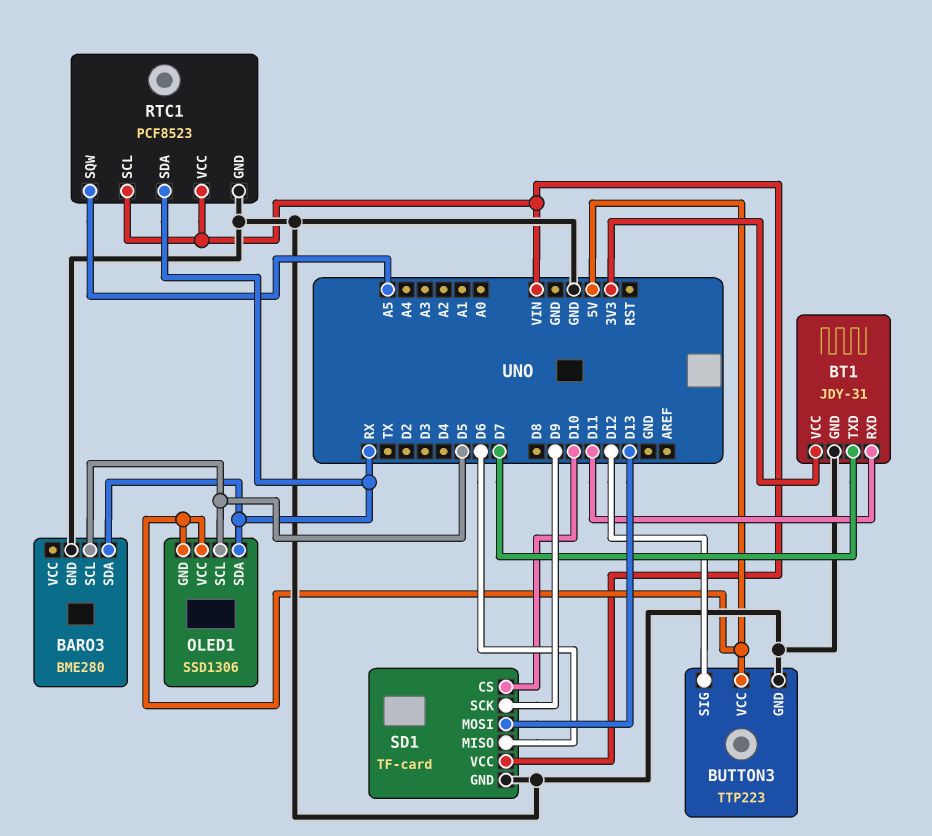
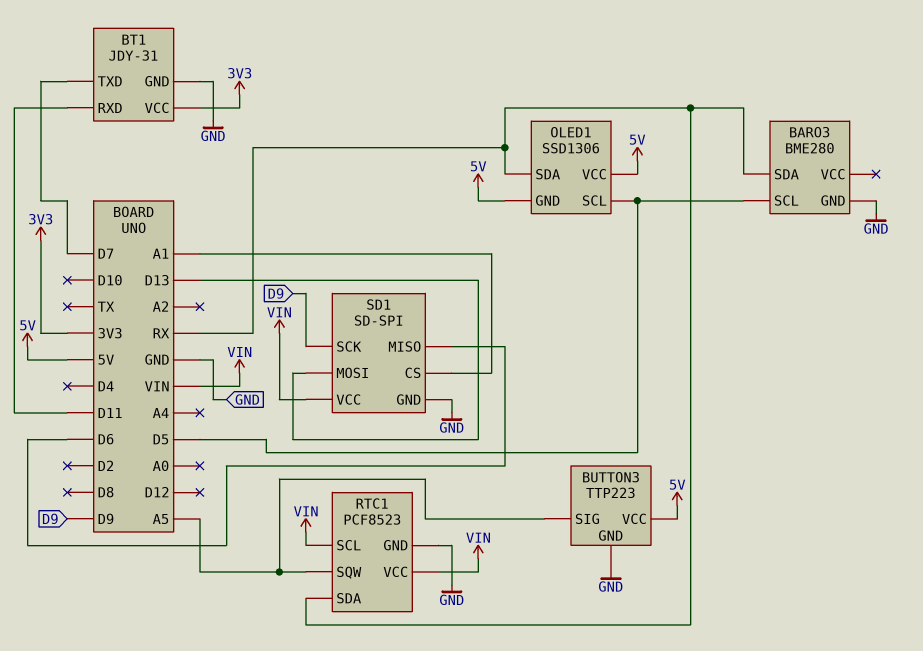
BUTTON3 pin SIG: D12 -> A5
SD1: TF-card -> SD-SPI
SD1 pin CS: D10 -> A1

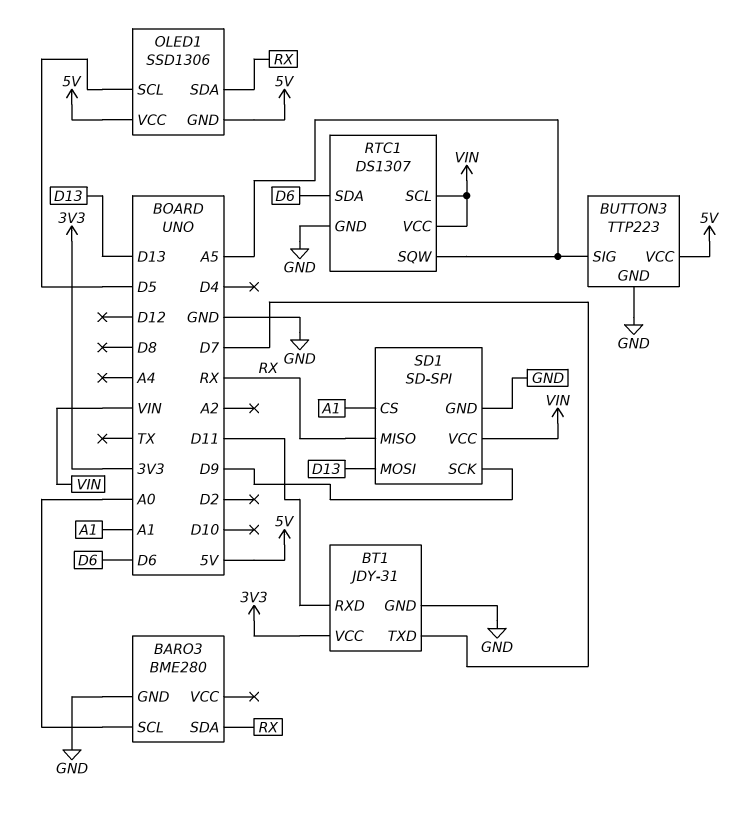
BARO3 pin SCL: D5 -> A0
RTC1: PCF8523 -> DS1307
RTC1 pin SDA: RX -> D6
SD1 pin MISO: D6 -> RX

